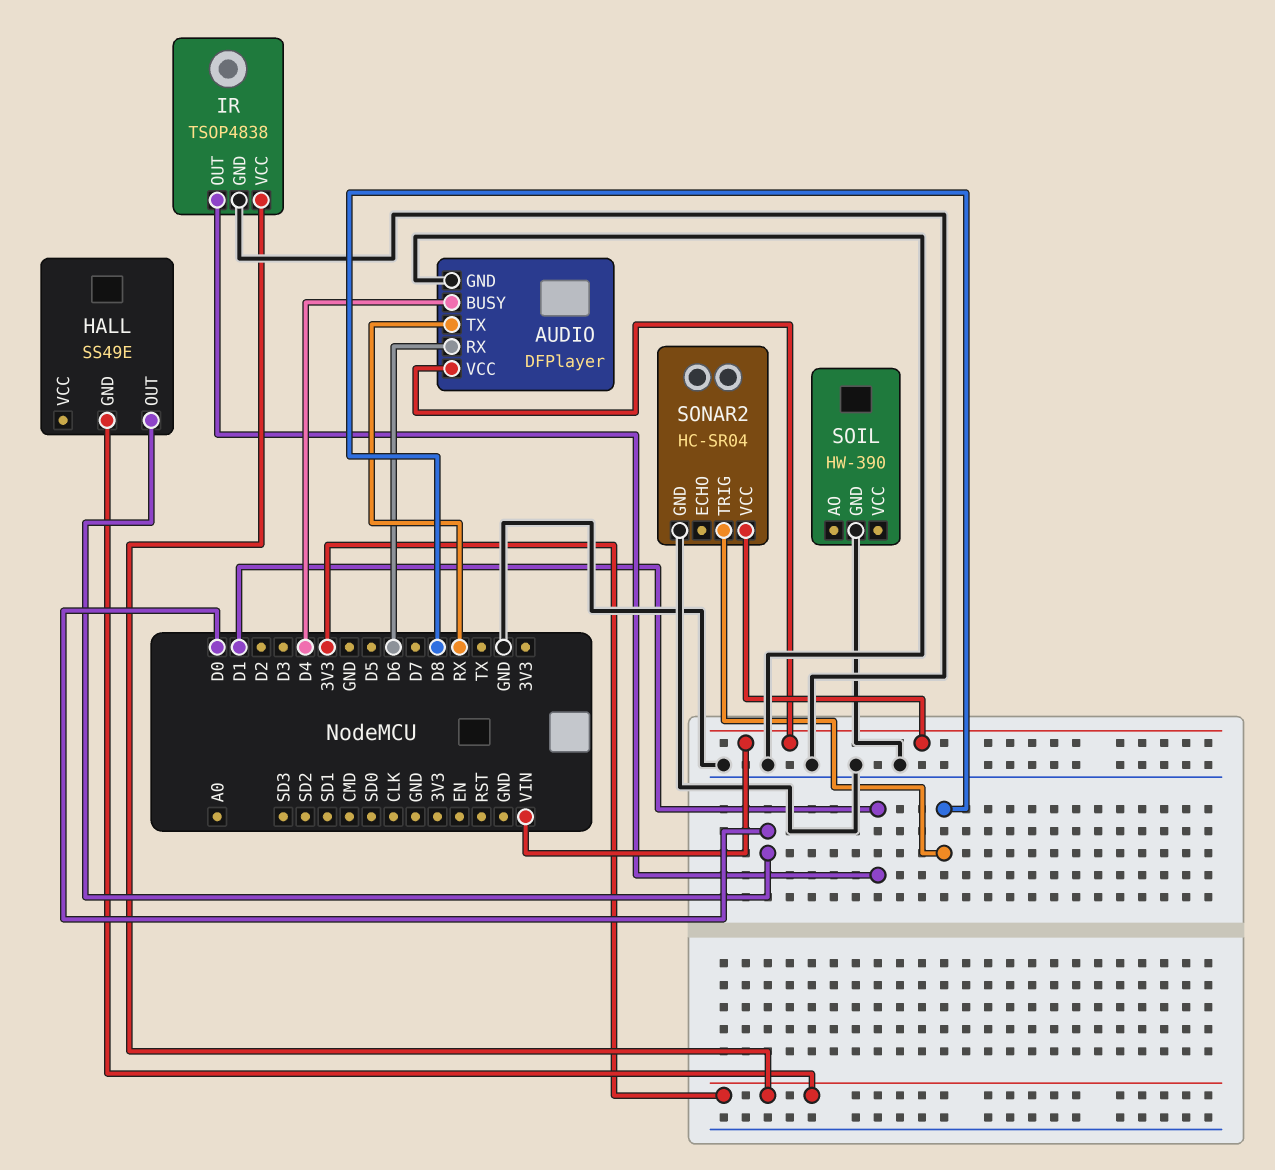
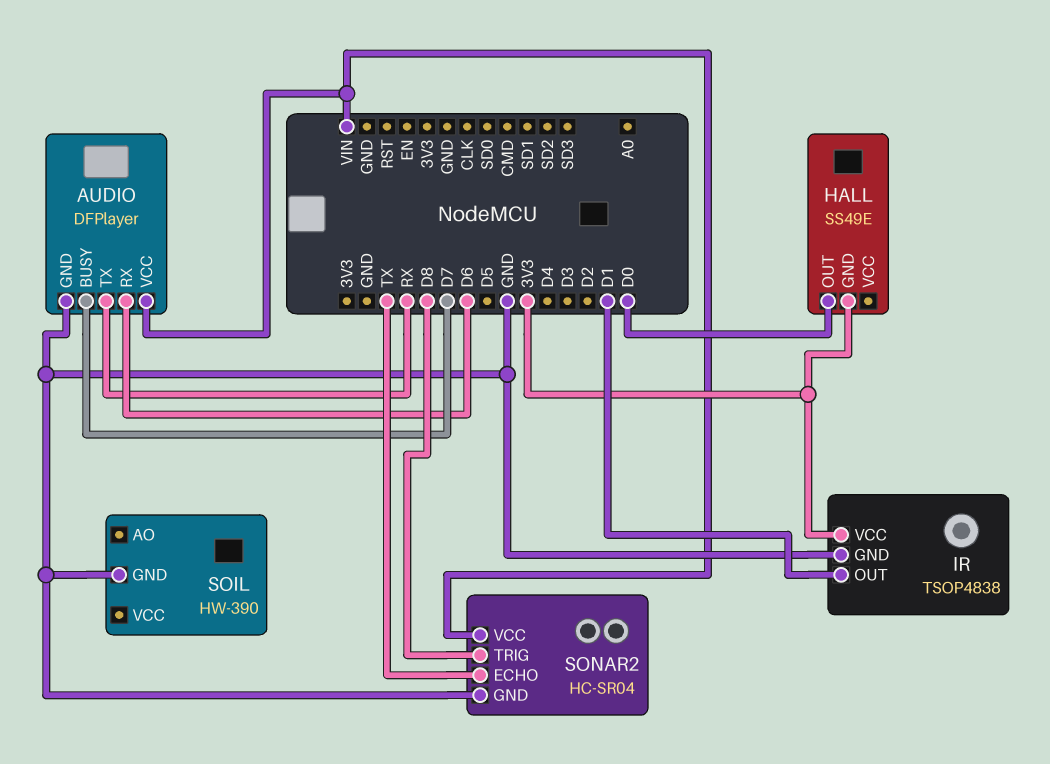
AUDIO pin BUSY: D4 -> D7
SONAR2 pin ECHO: none -> TX

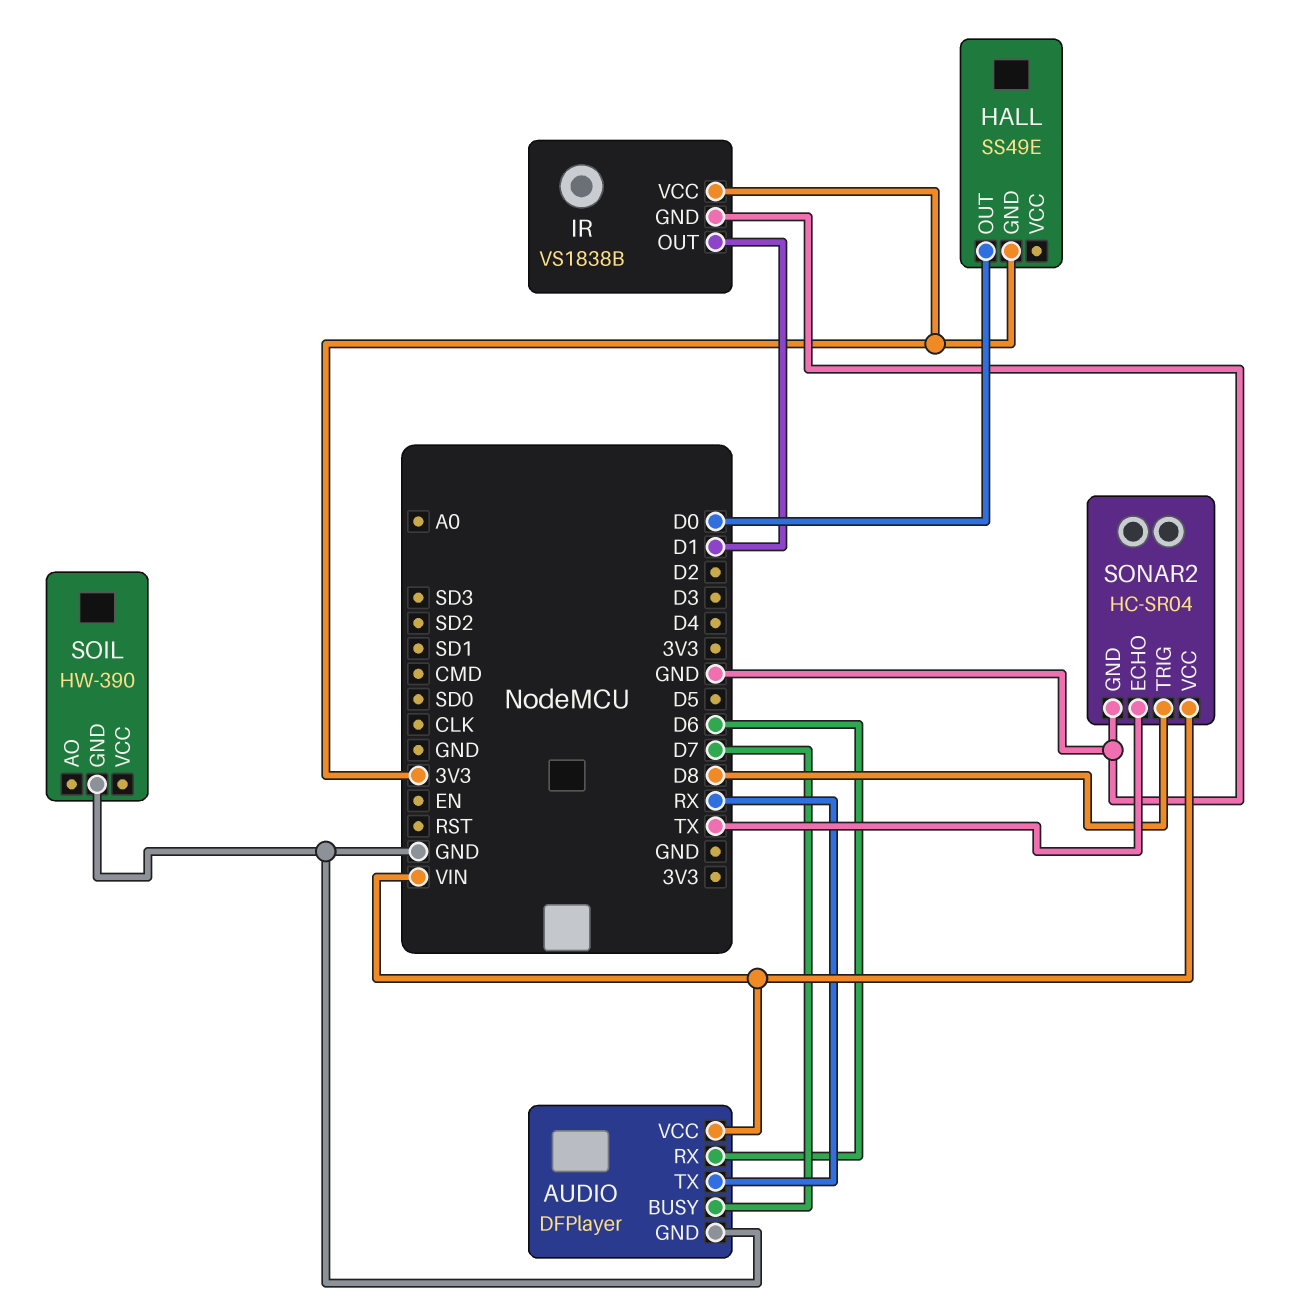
IR: TSOP4838 -> VS1838B

